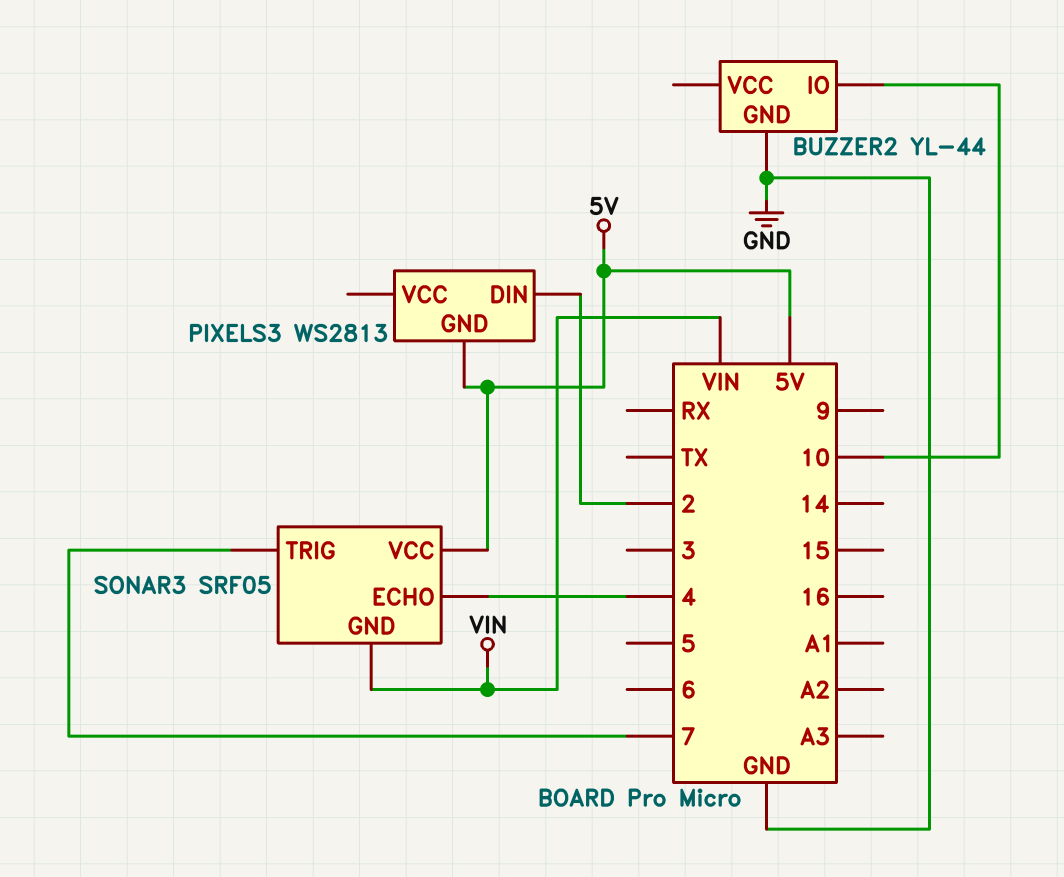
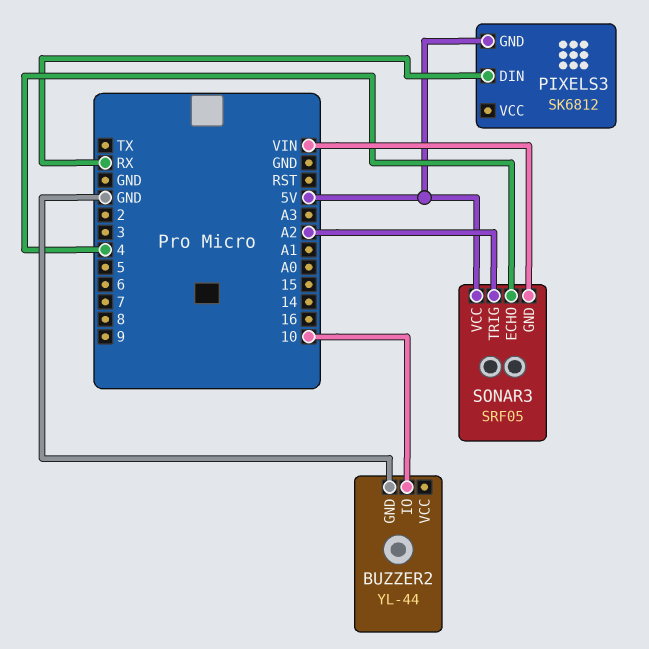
PIXELS3: WS2813 -> SK6812
PIXELS3 pin DIN: 2 -> RX
SONAR3 pin TRIG: 7 -> A2

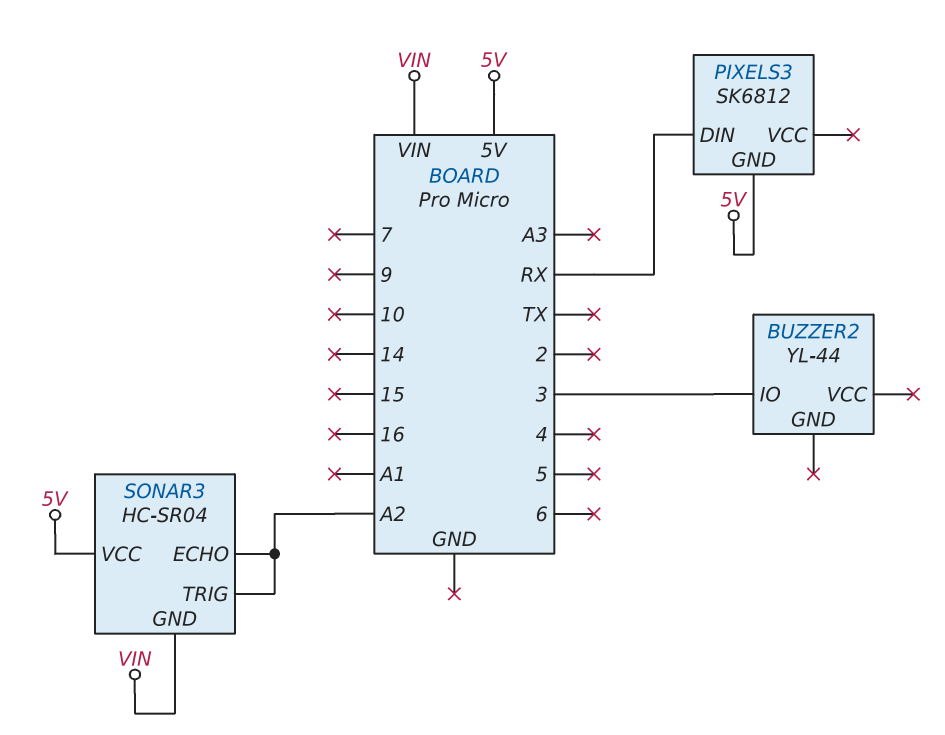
BUZZER2 pin GND: GND -> none
BUZZER2 pin IO: 10 -> 3
SONAR3: SRF05 -> HC-SR04
SONAR3 pin ECHO: 4 -> A2

